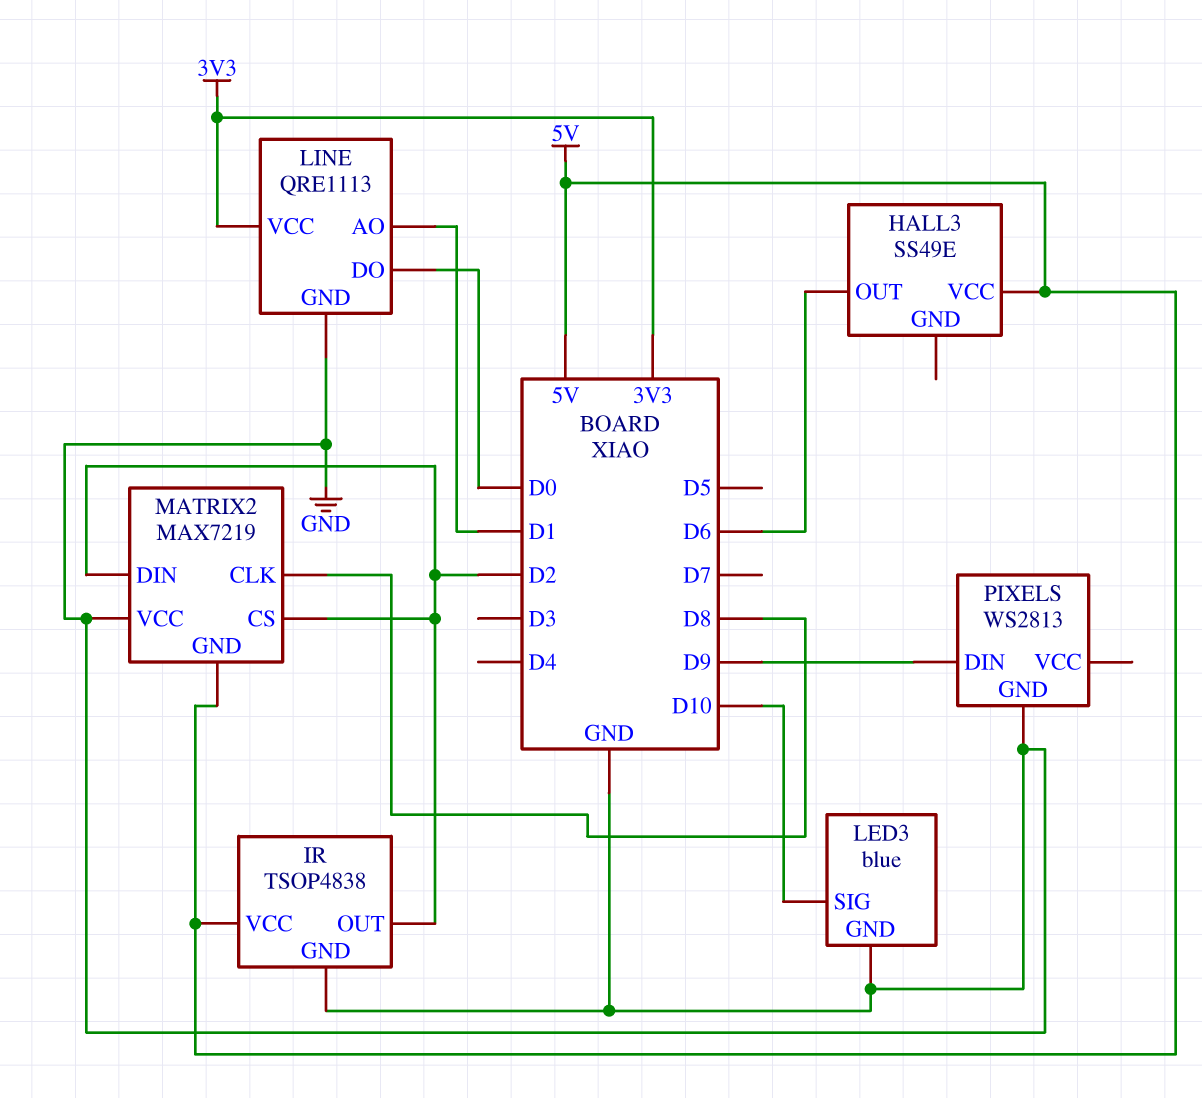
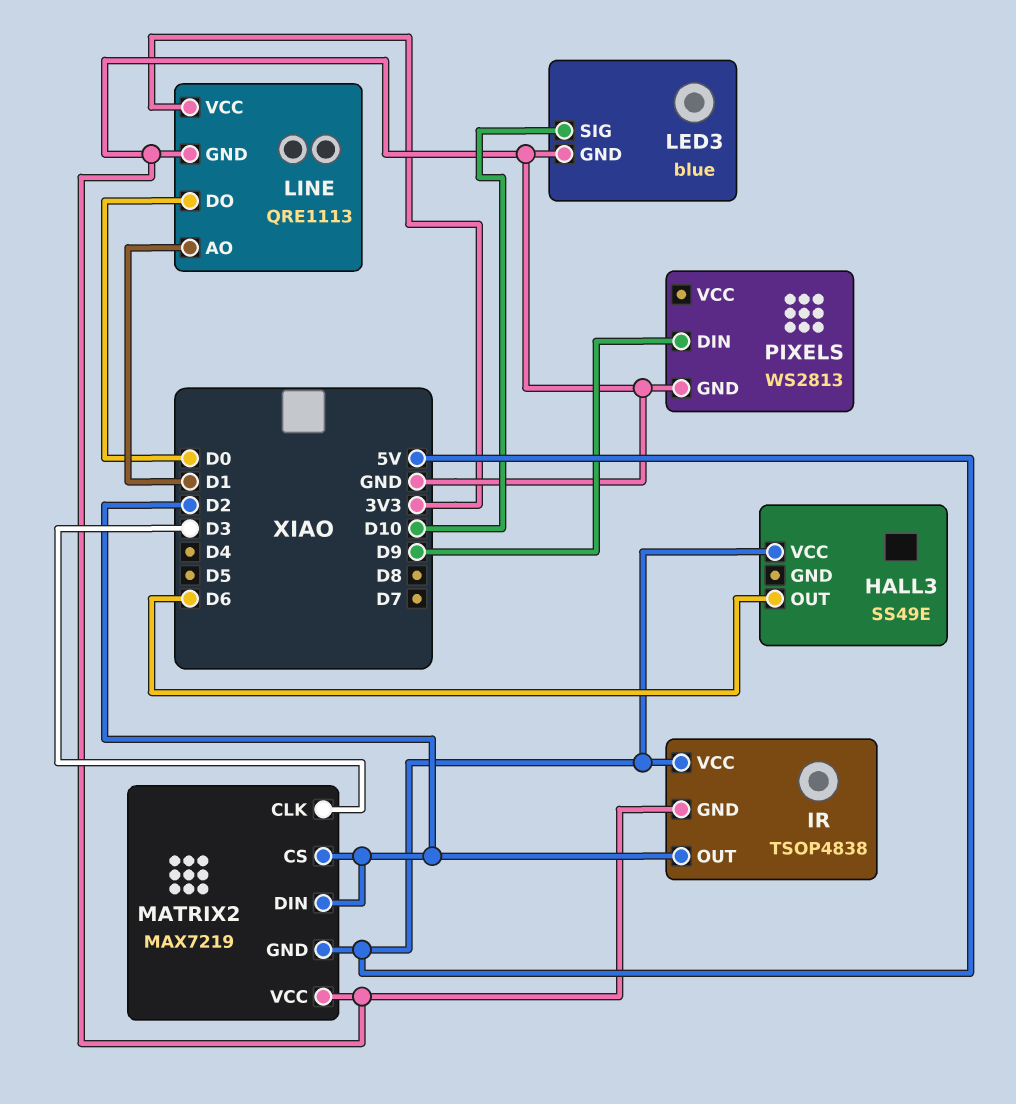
MATRIX2 pin CLK: D8 -> D3

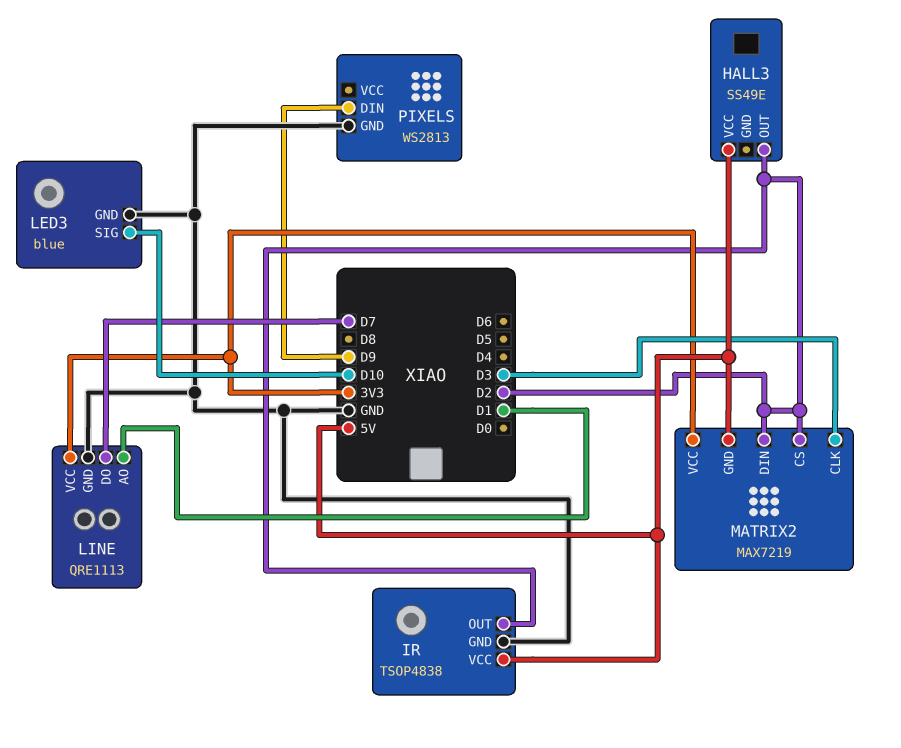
HALL3 pin OUT: D6 -> D2
LINE pin DO: D0 -> D7
MATRIX2 pin VCC: GND -> 3V3

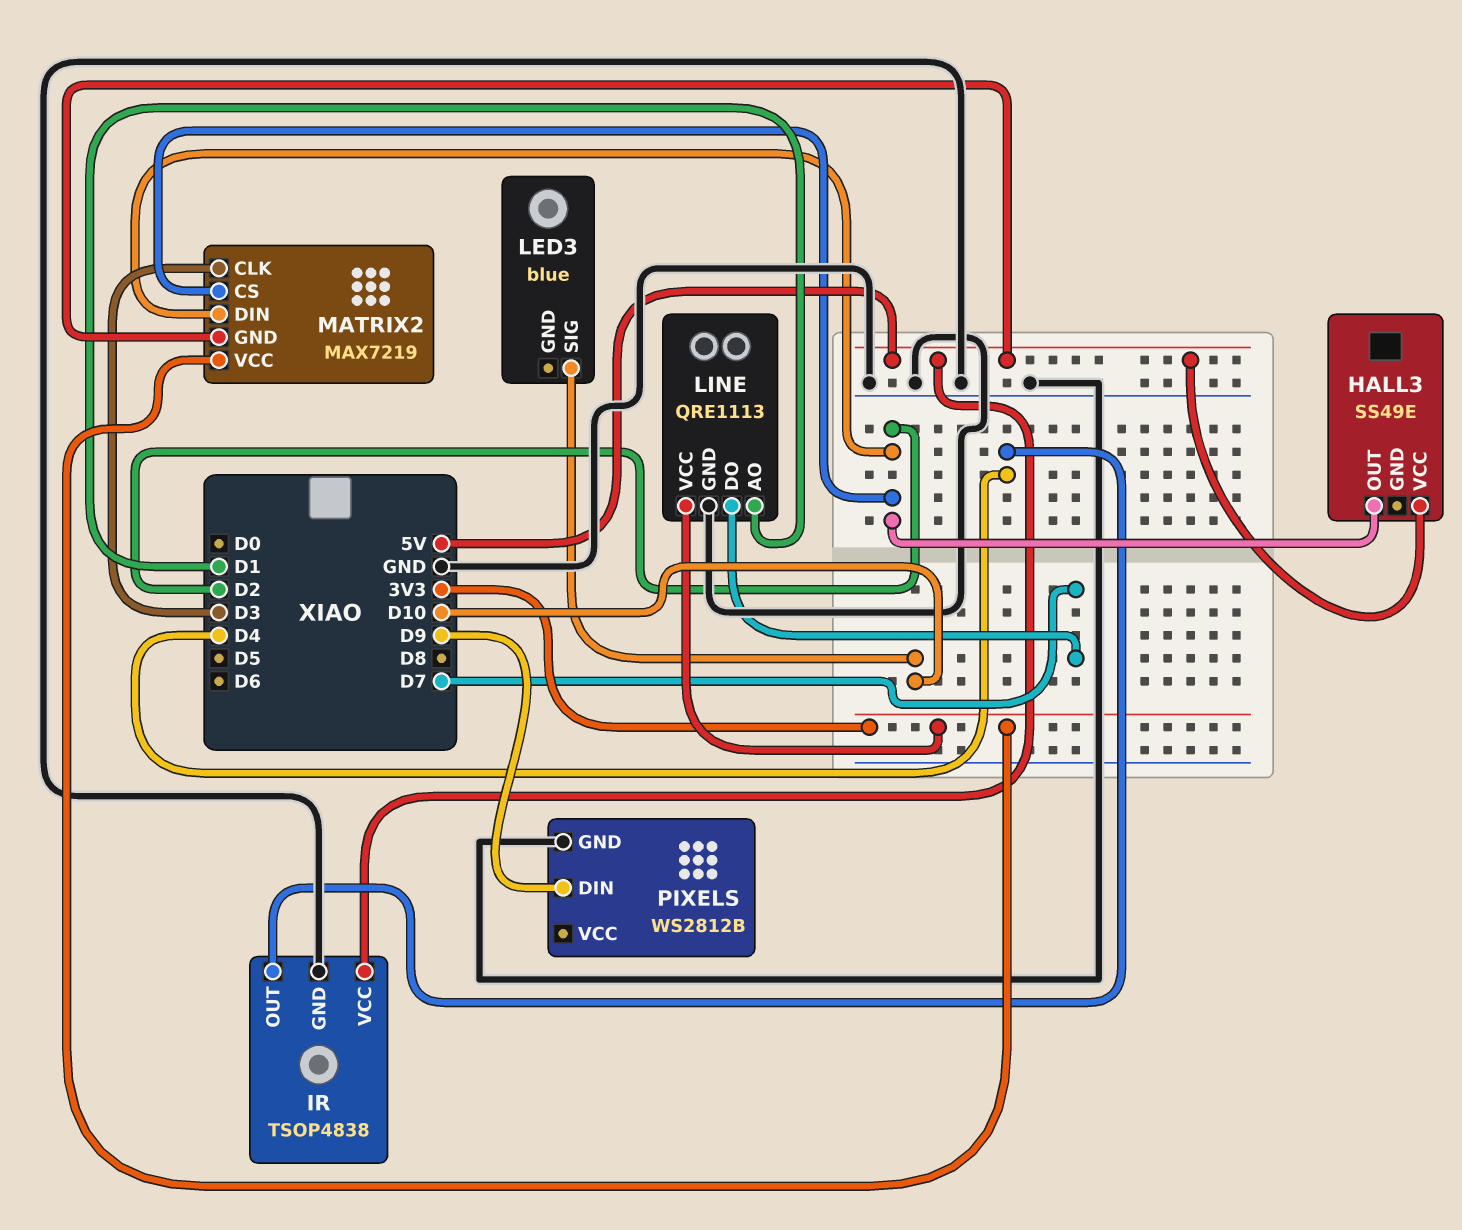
IR pin OUT: D2 -> D4
LED3 pin GND: GND -> none
PIXELS: WS2813 -> WS2812B

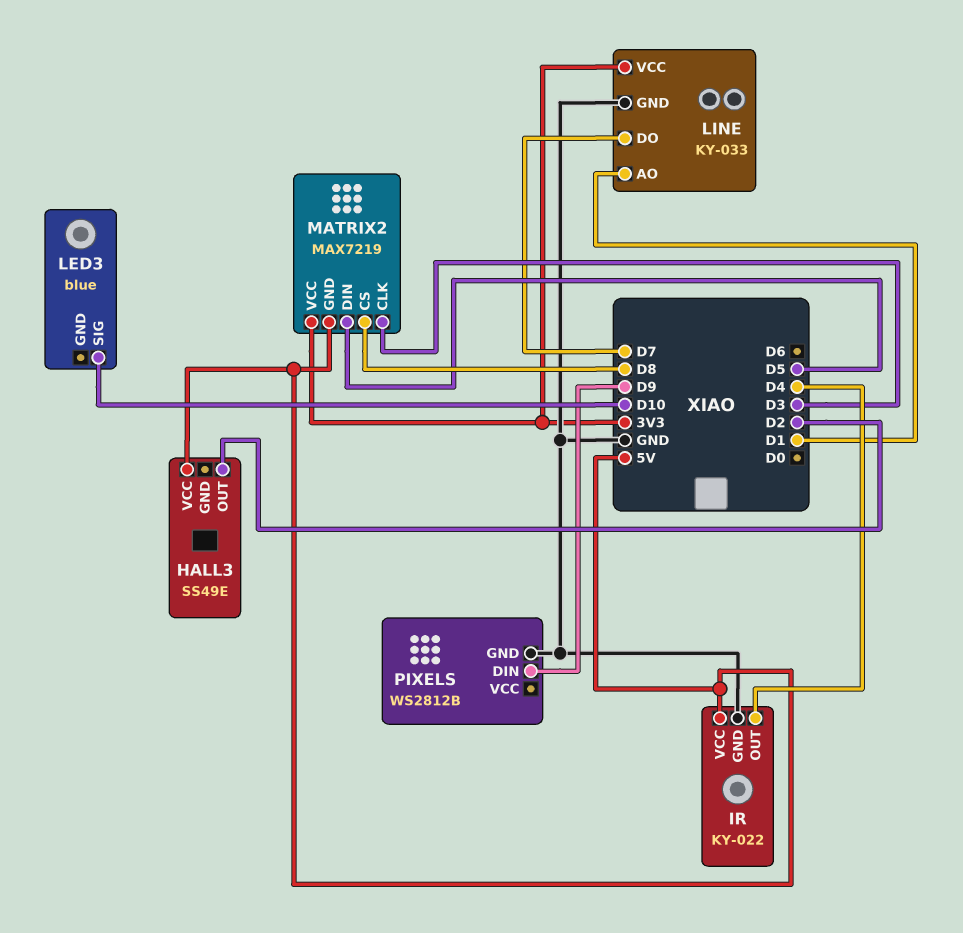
IR: TSOP4838 -> KY-022
LINE: QRE1113 -> KY-033
MATRIX2 pin CS: D2 -> D8
MATRIX2 pin DIN: D2 -> D5

